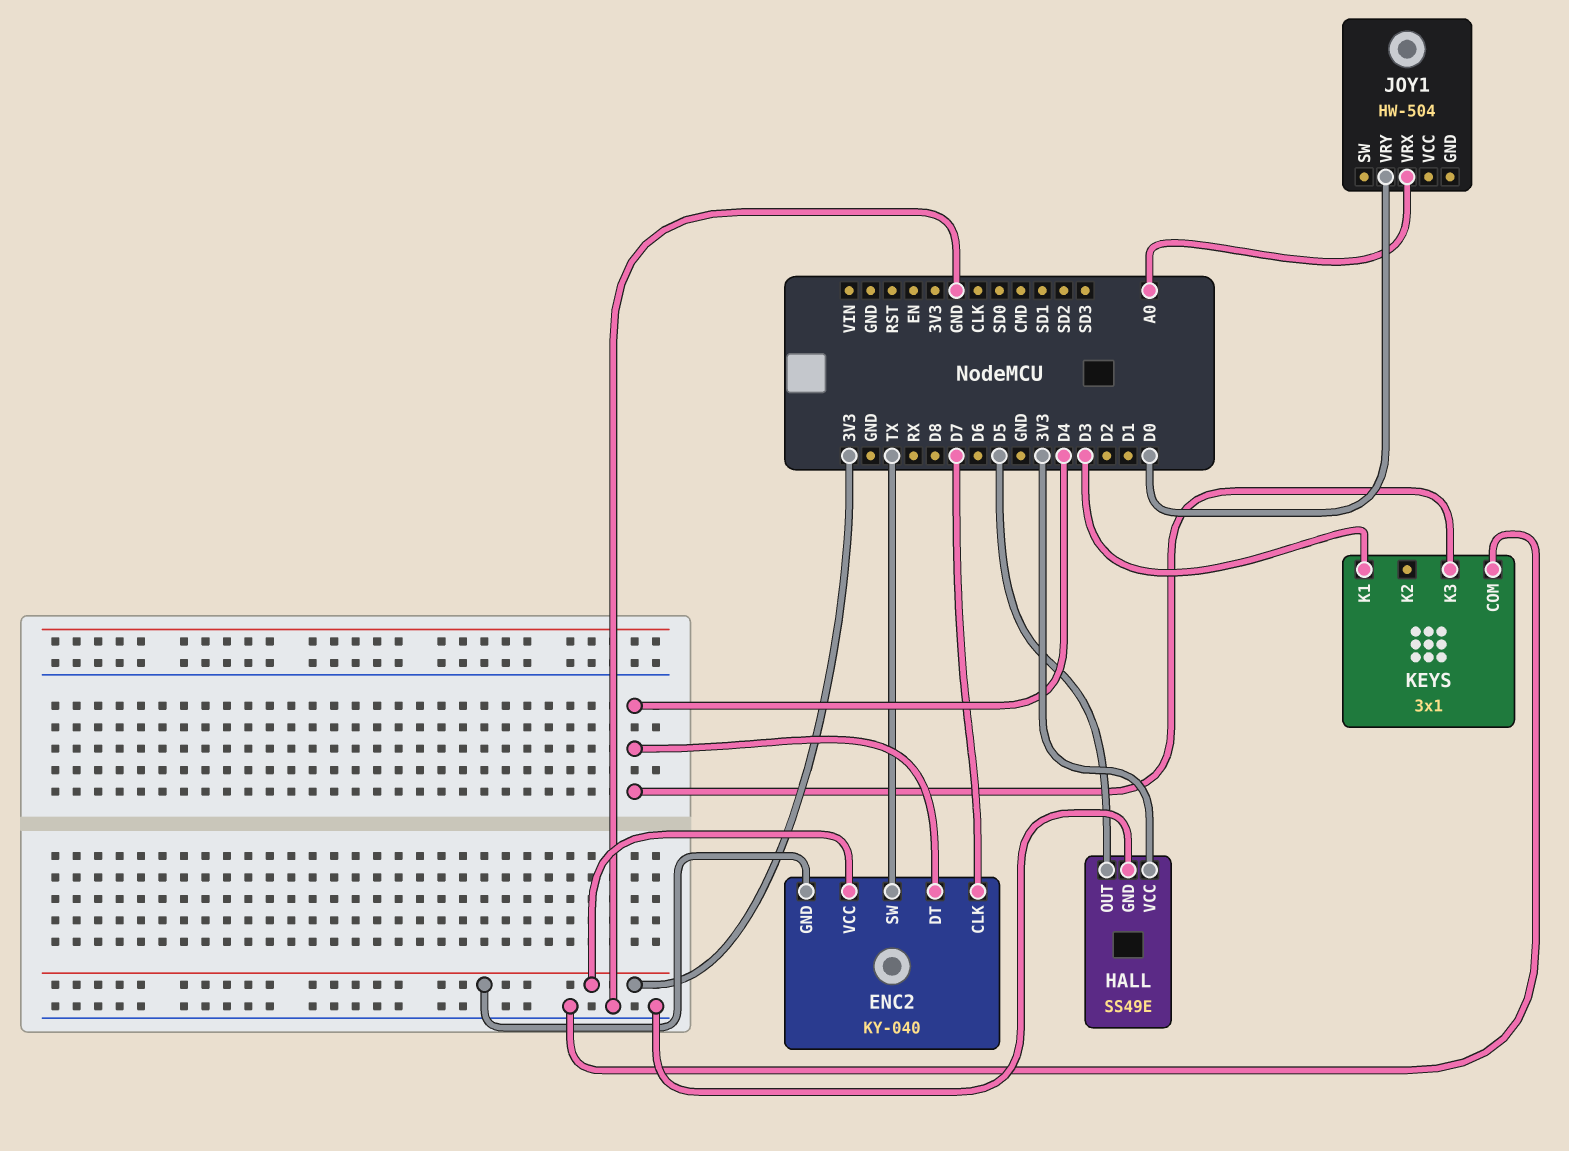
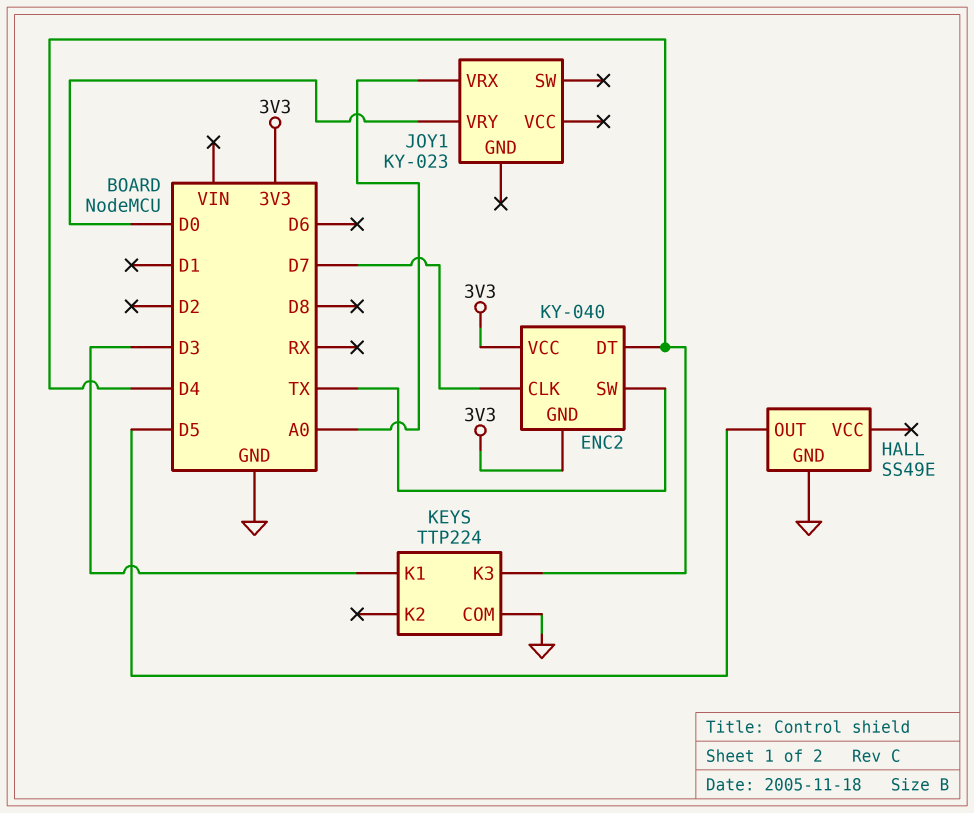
HALL pin VCC: 3V3 -> none
JOY1: HW-504 -> KY-023
KEYS: 3x1 -> TTP224

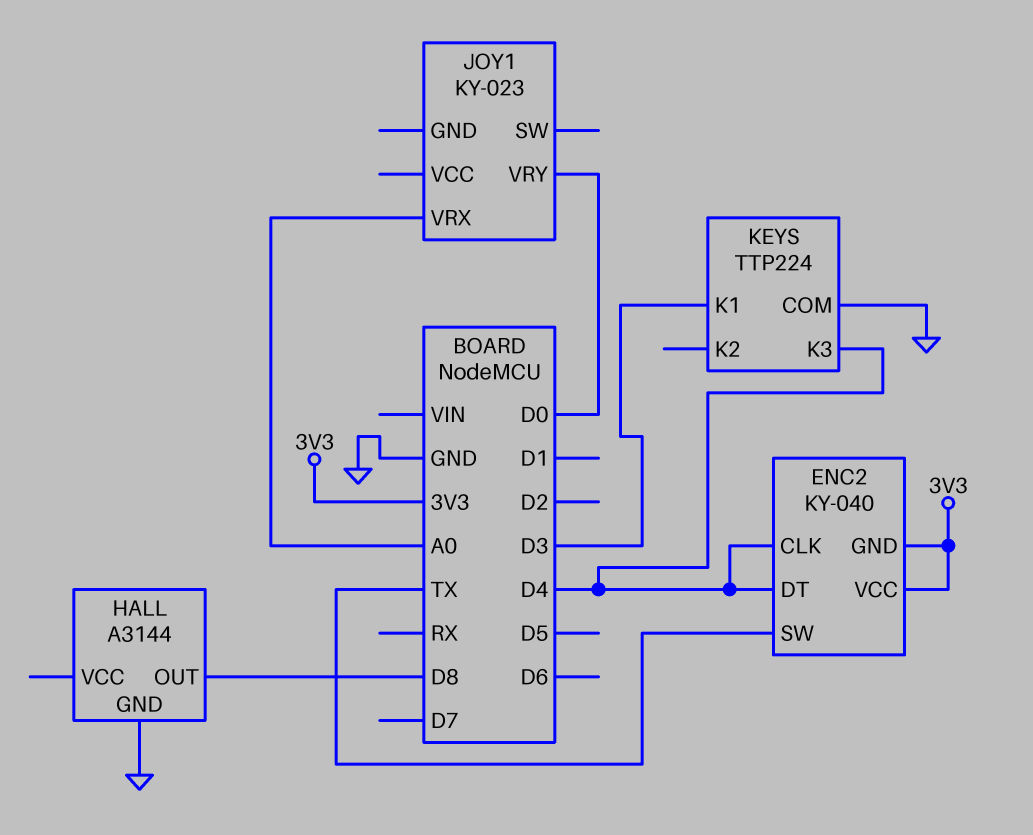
ENC2 pin CLK: D7 -> D4
HALL: SS49E -> A3144
HALL pin OUT: D5 -> D8

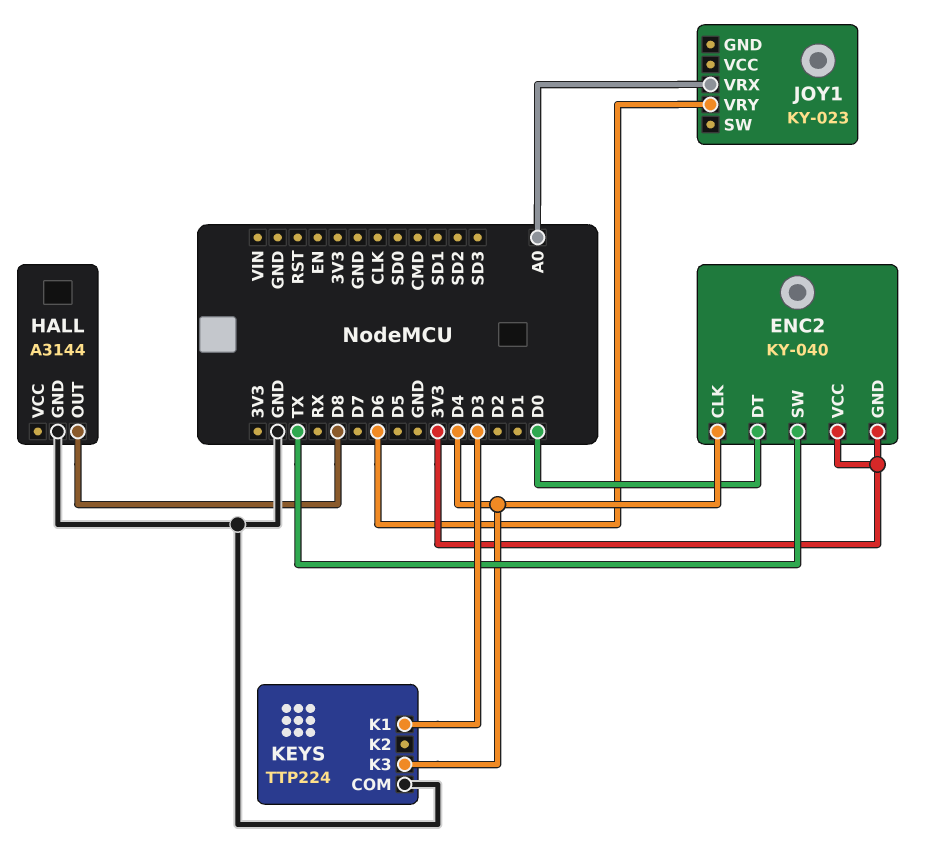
ENC2 pin DT: D4 -> D0
JOY1 pin VRY: D0 -> D6

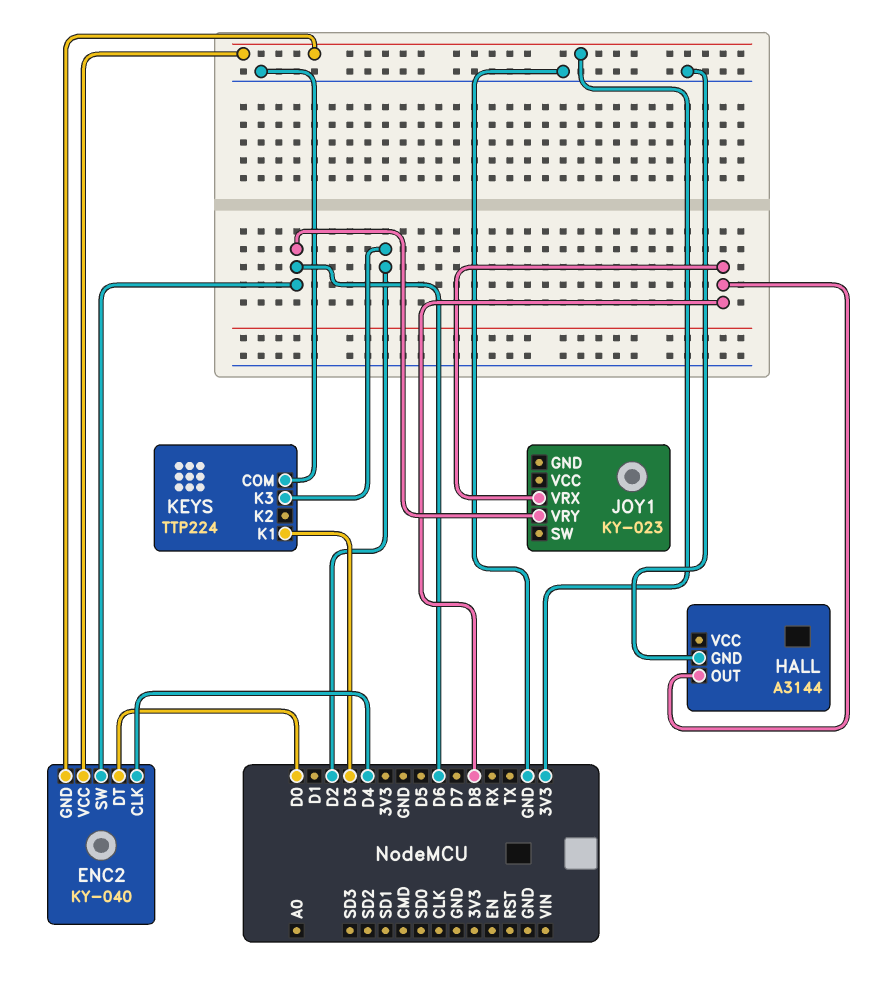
ENC2 pin SW: TX -> D6
JOY1 pin VRX: A0 -> D8
KEYS pin K3: D4 -> D2

